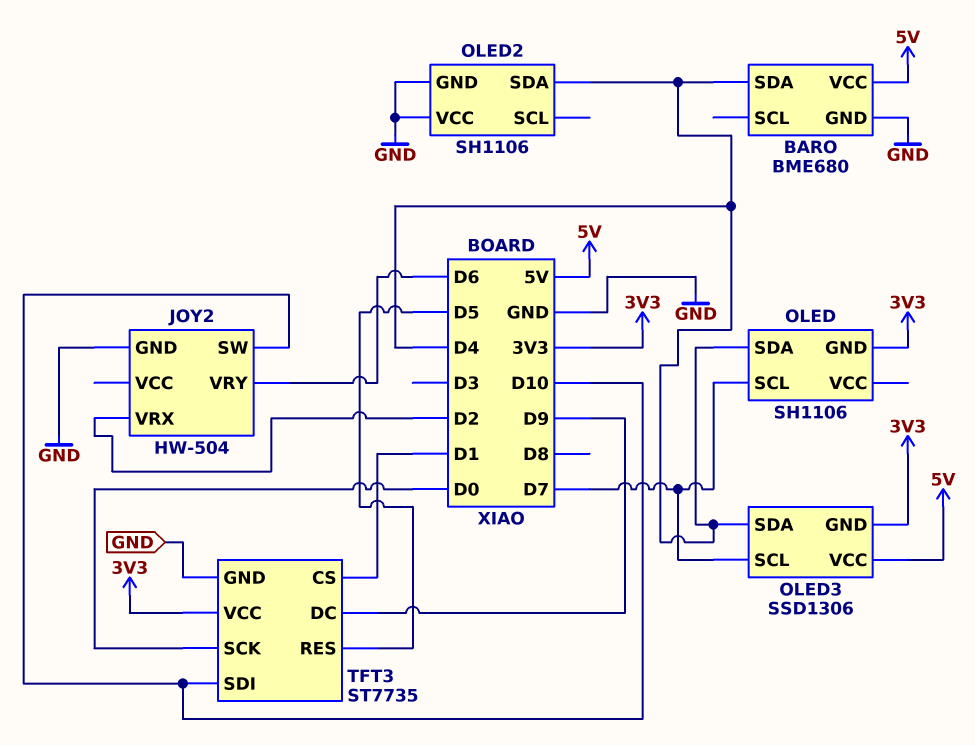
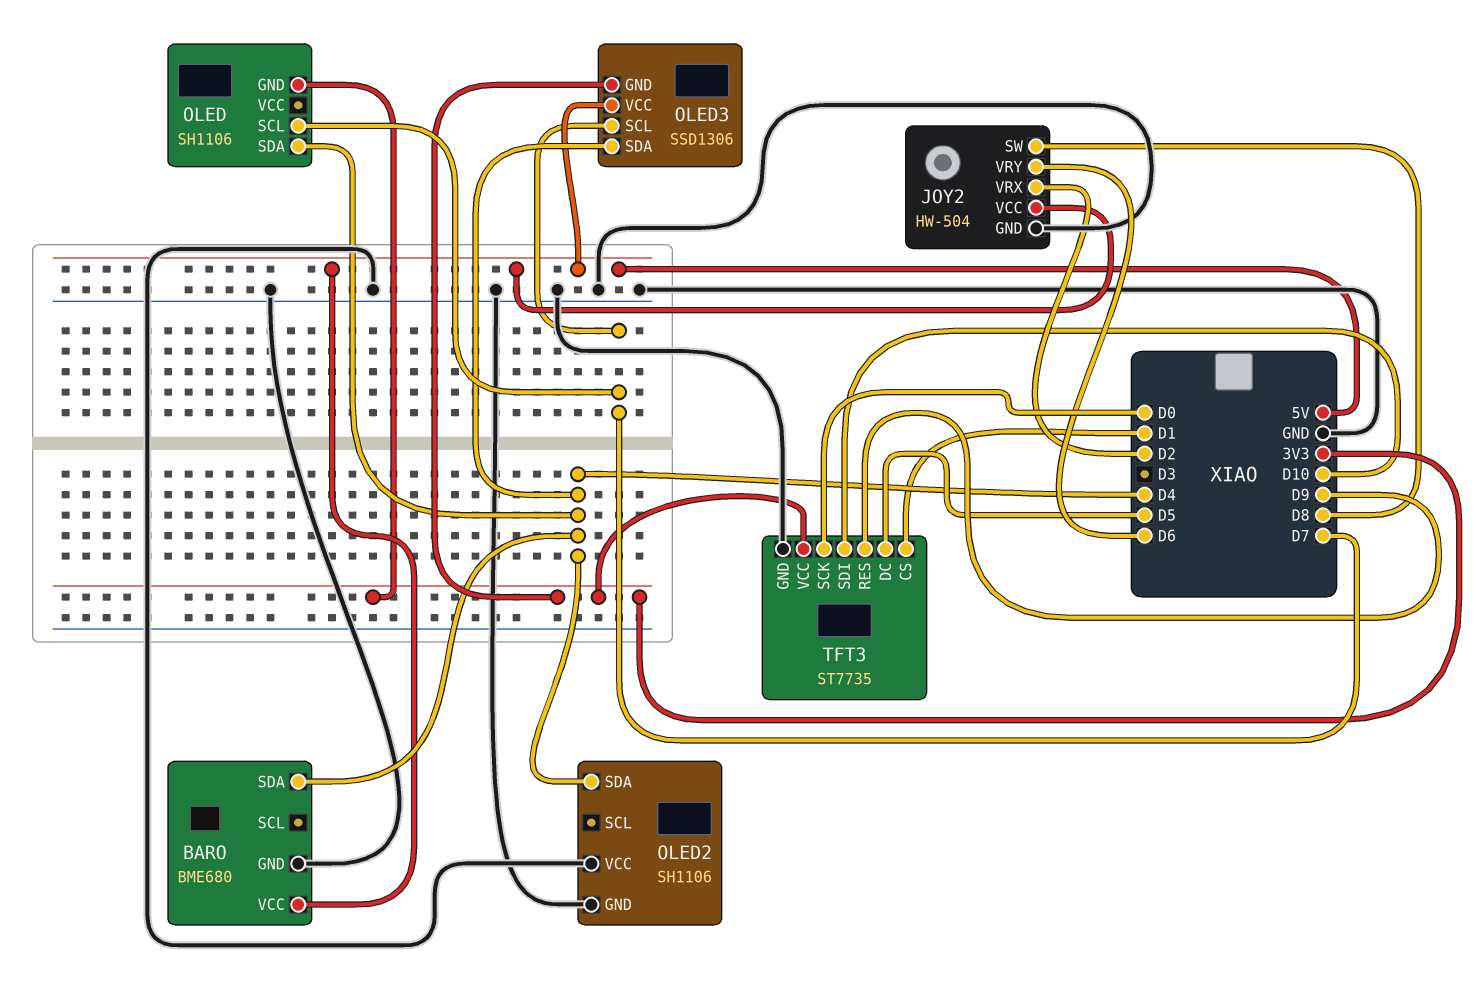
JOY2 pin SW: D10 -> D8
JOY2 pin VCC: none -> 5V
TFT3 pin DC: D9 -> D5
TFT3 pin RES: D5 -> D9

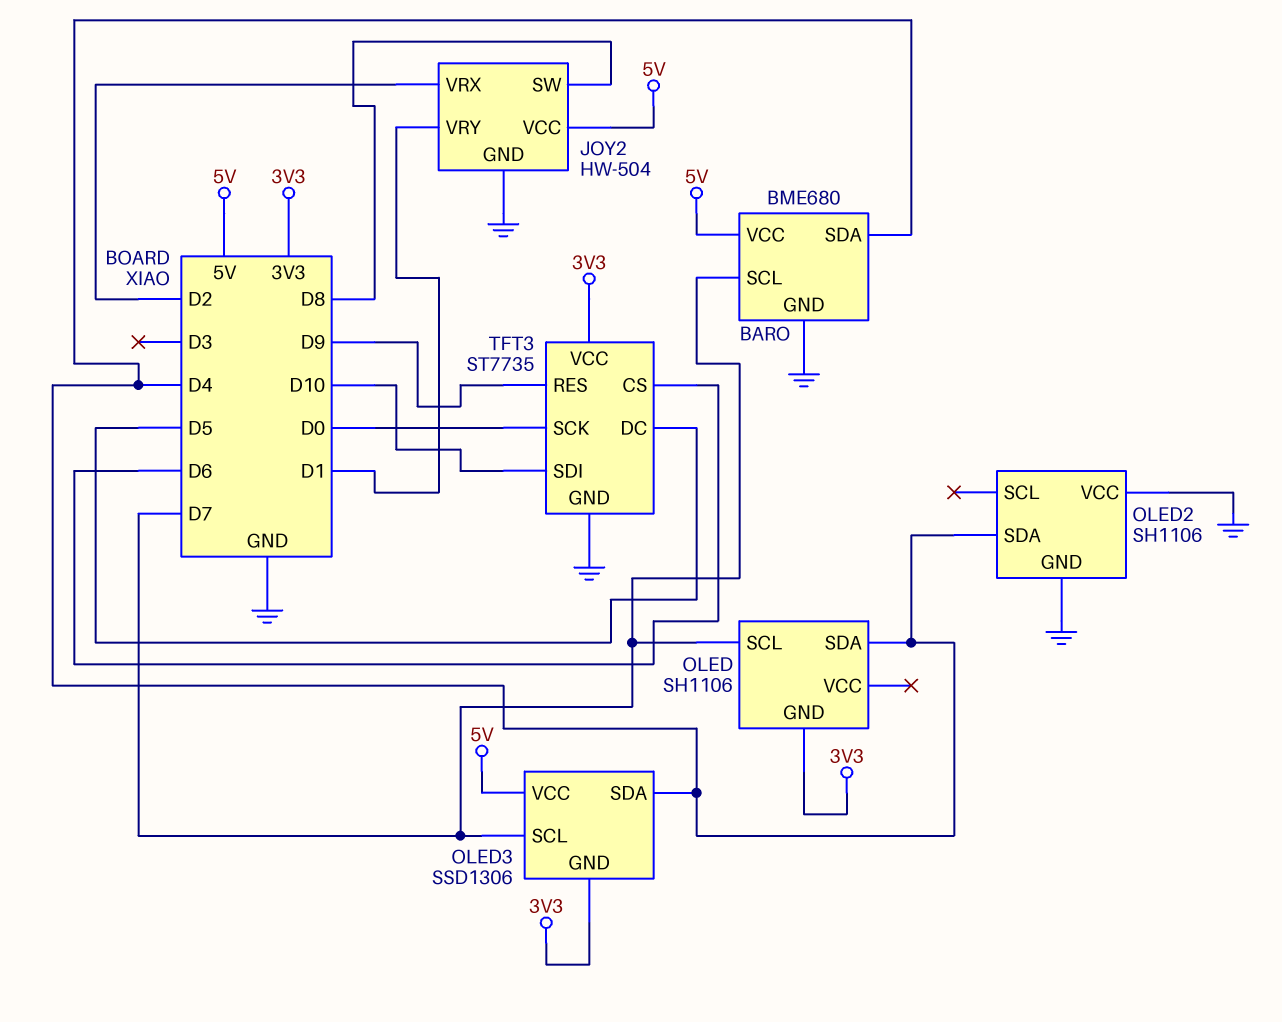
BARO pin SCL: none -> D7
JOY2 pin VRY: D6 -> D1
TFT3 pin CS: D1 -> D6

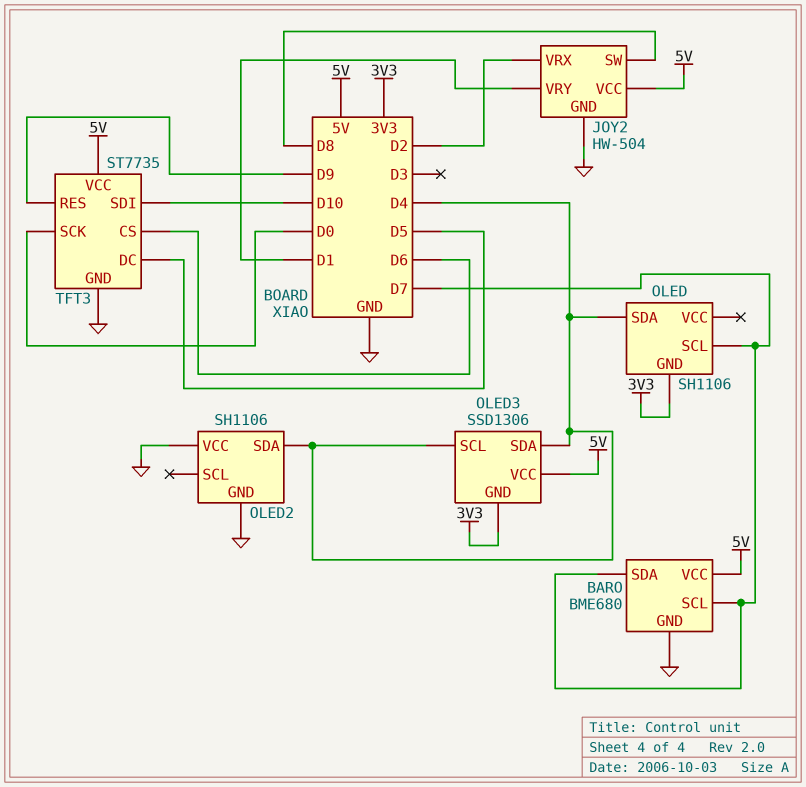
BARO pin SDA: D4 -> D7
OLED3 pin SCL: D7 -> D4
TFT3 pin VCC: 3V3 -> 5V

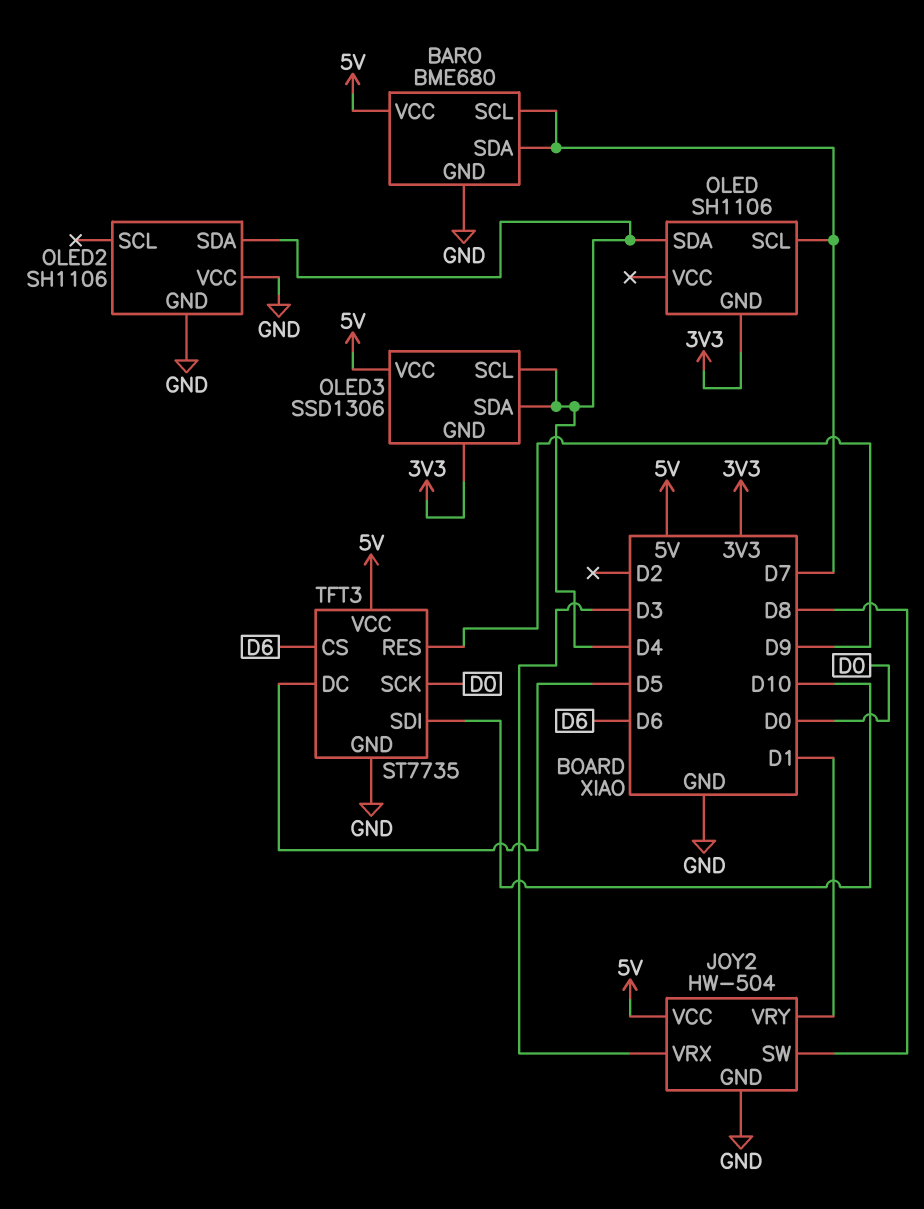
JOY2 pin VRX: D2 -> D3

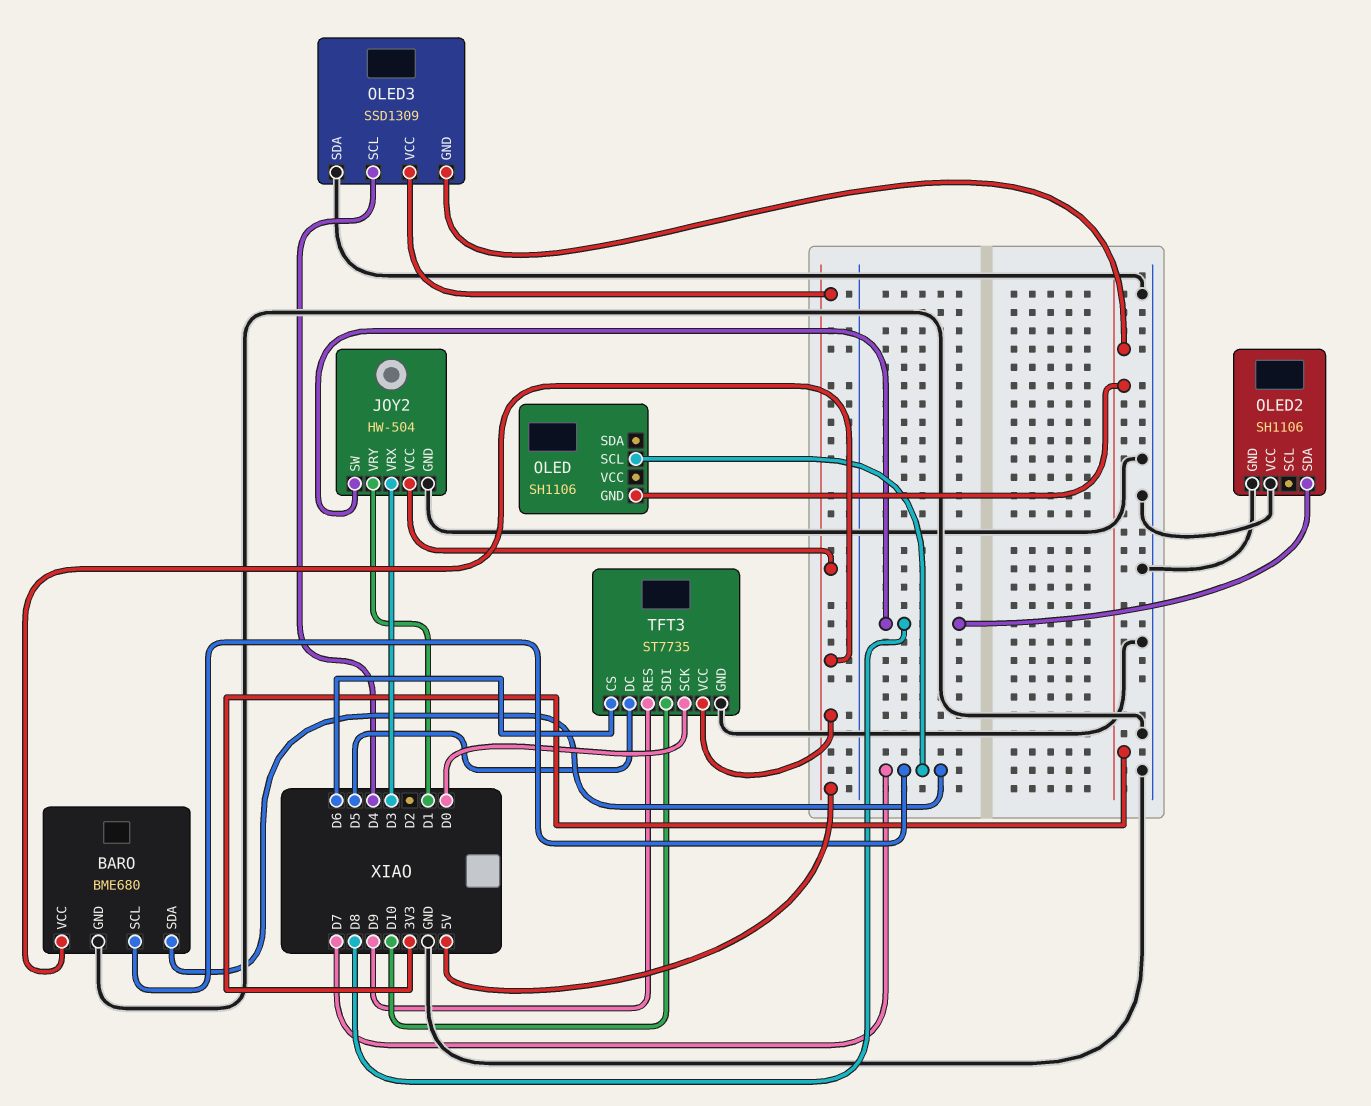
OLED pin SDA: D4 -> none
OLED2 pin SDA: D4 -> D8
OLED3: SSD1306 -> SSD1309
OLED3 pin SDA: D4 -> GND

